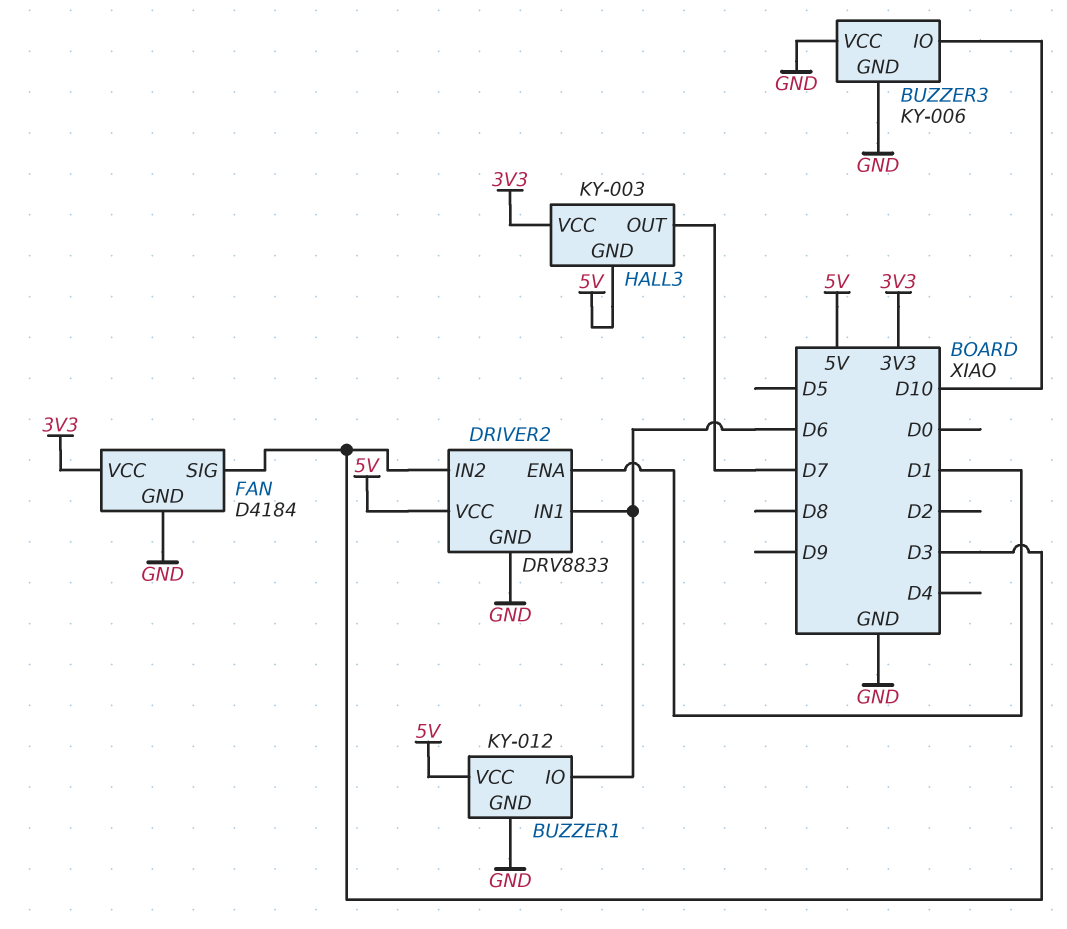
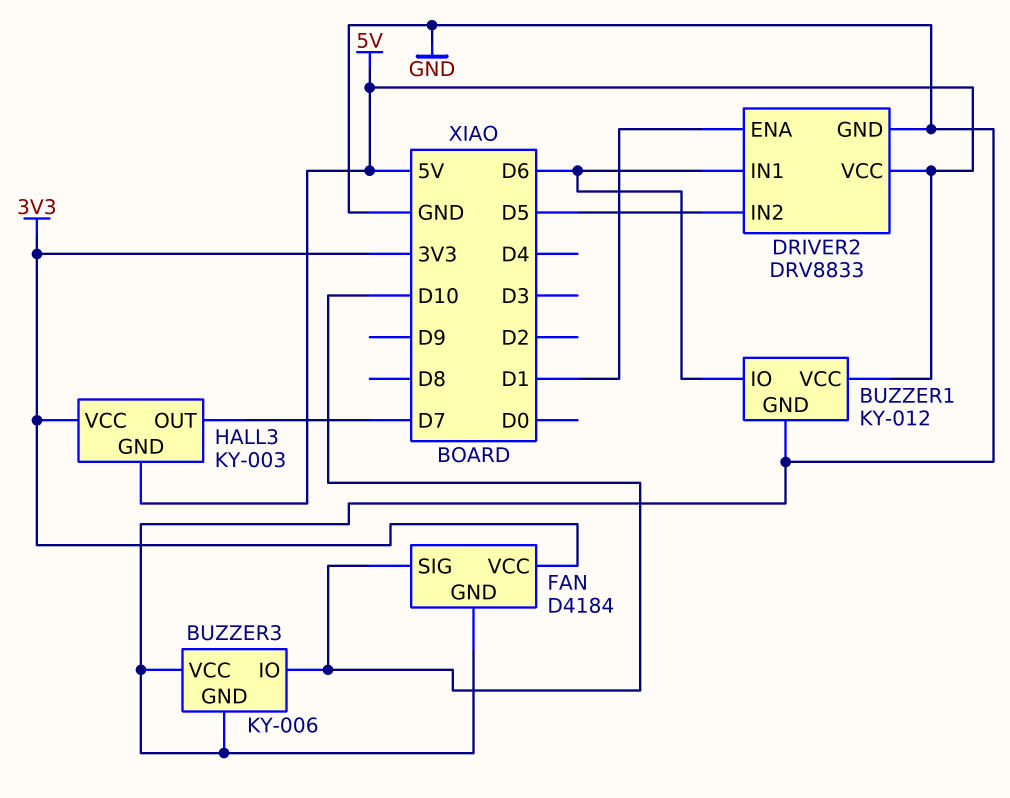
DRIVER2 pin IN2: D3 -> D5
FAN pin SIG: D3 -> D10

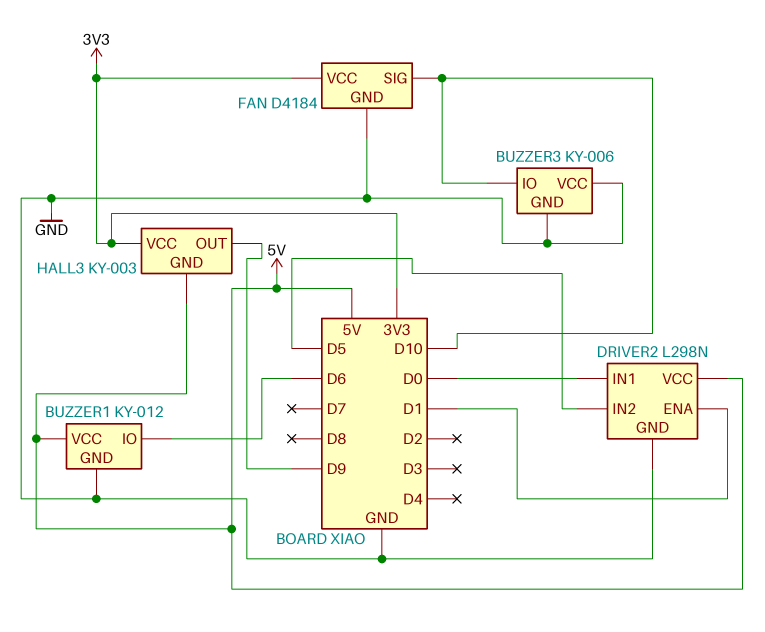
DRIVER2: DRV8833 -> L298N
DRIVER2 pin IN1: D6 -> D0
HALL3 pin OUT: D7 -> D9

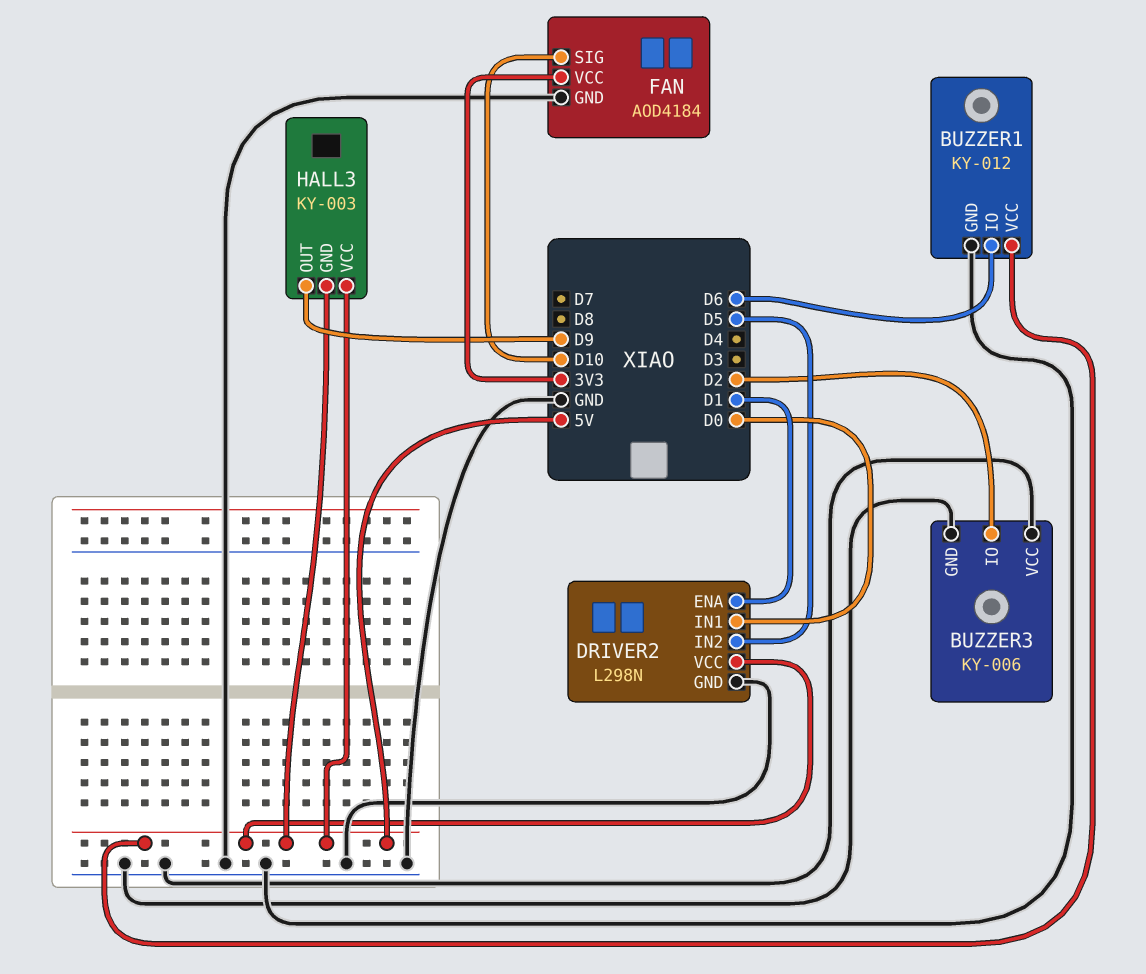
BUZZER3 pin IO: D10 -> D2
FAN: D4184 -> AOD4184
HALL3 pin VCC: 3V3 -> 5V

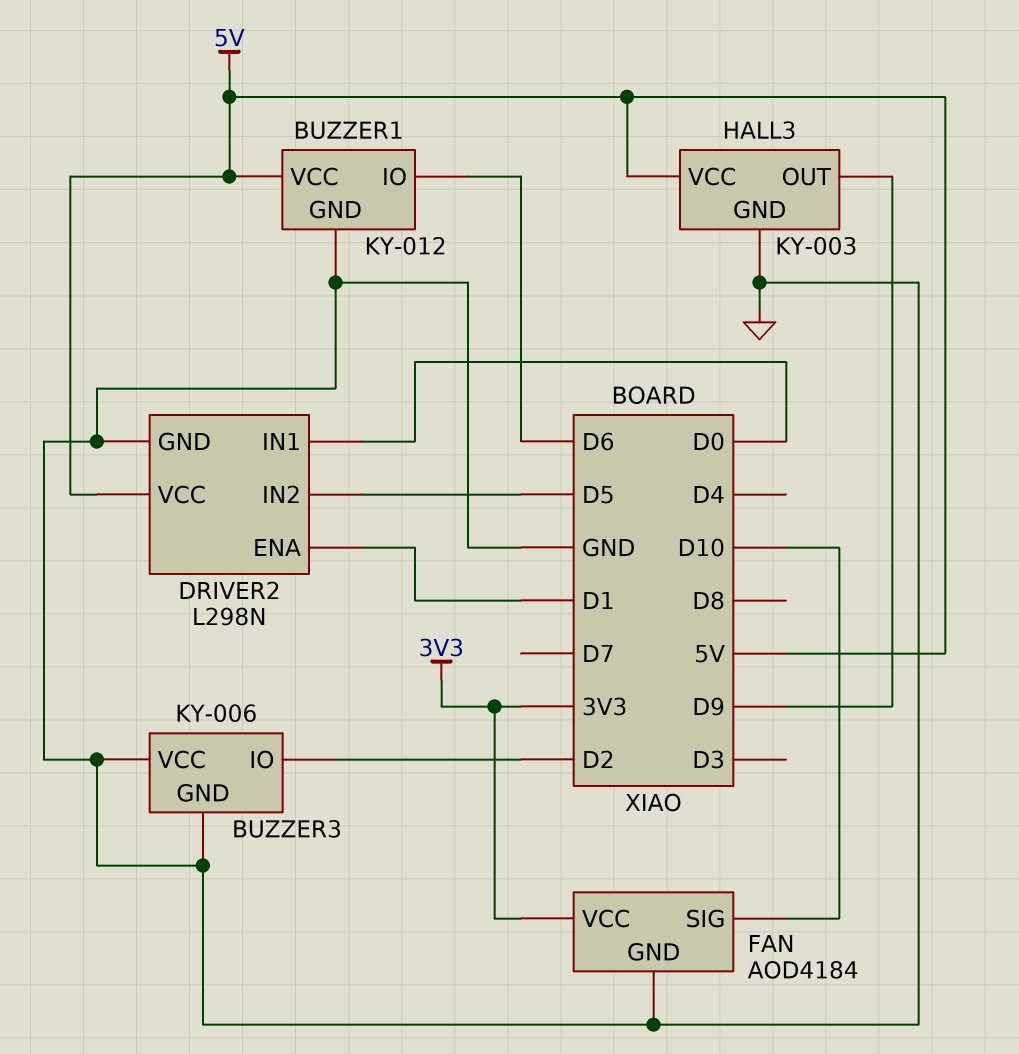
HALL3 pin GND: 5V -> GND

